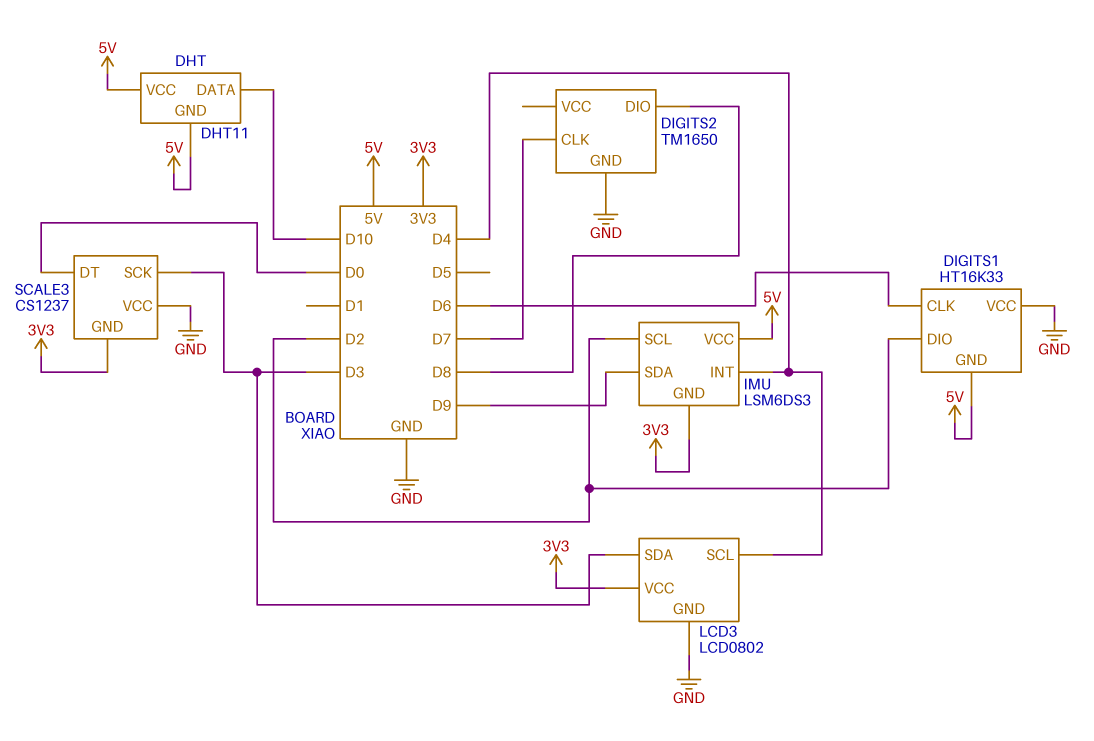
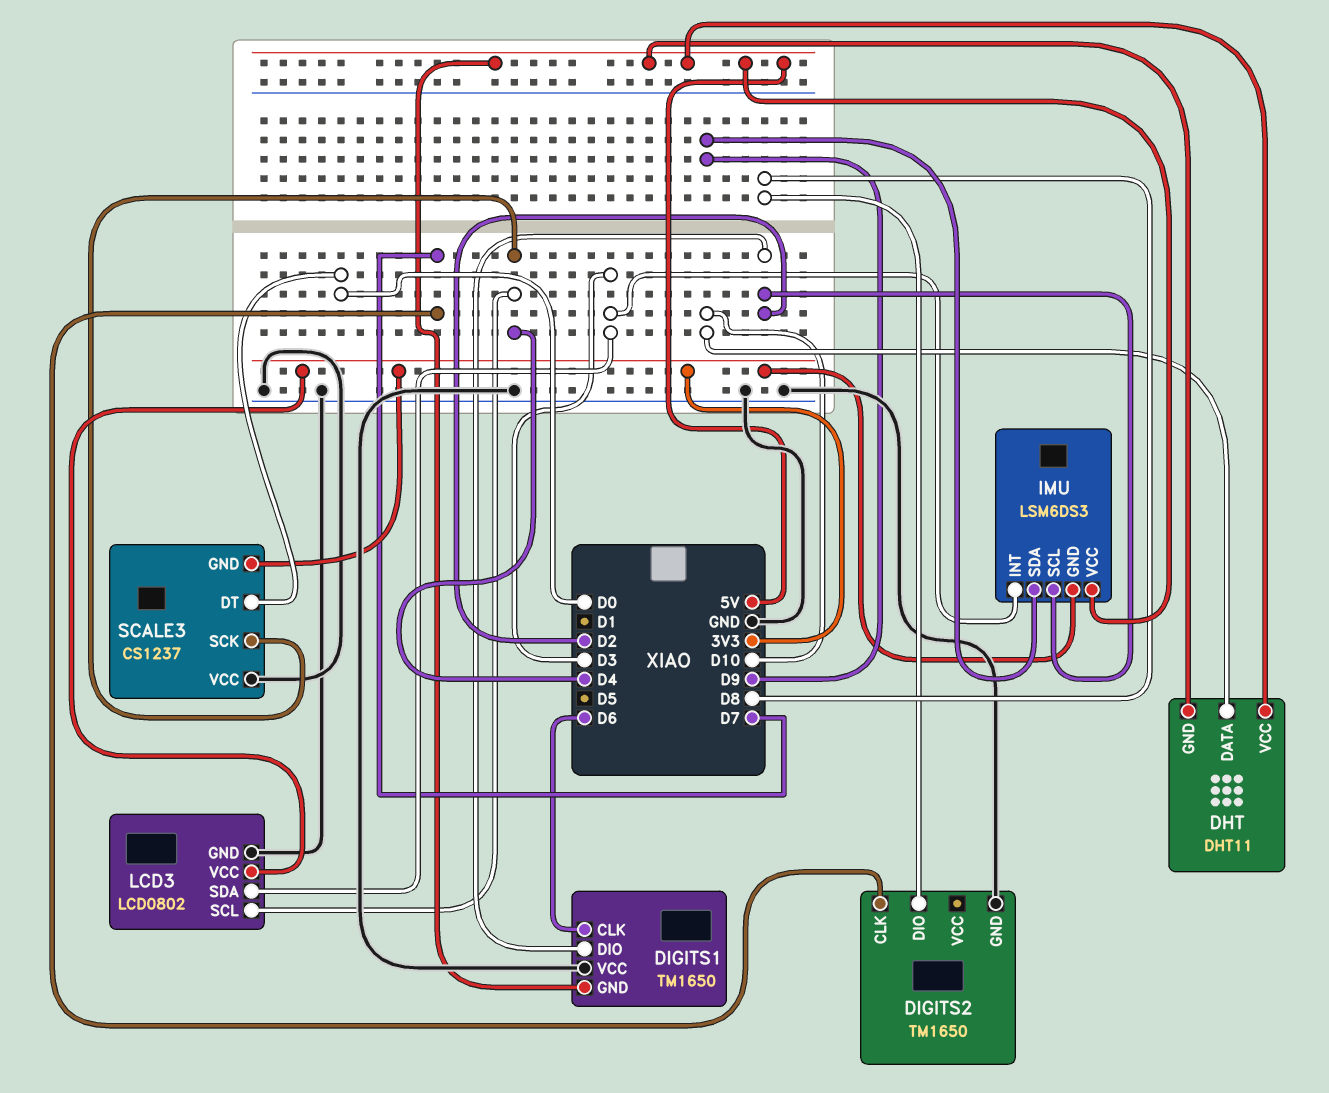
DIGITS1: HT16K33 -> TM1650
IMU pin INT: D4 -> D3
SCALE3 pin SCK: D3 -> D4

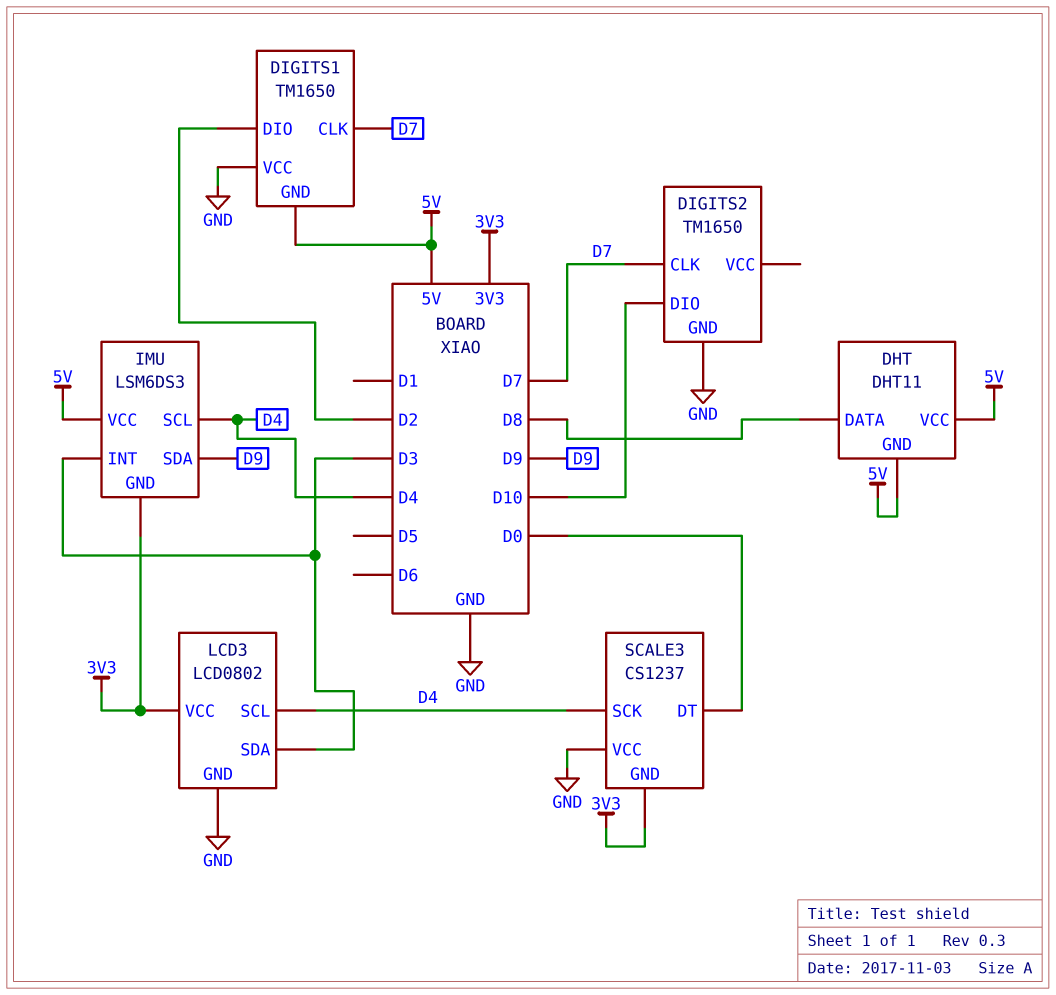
DHT pin DATA: D10 -> D8
DIGITS1 pin CLK: D6 -> D7
DIGITS2 pin DIO: D8 -> D10
IMU pin SCL: D2 -> D4

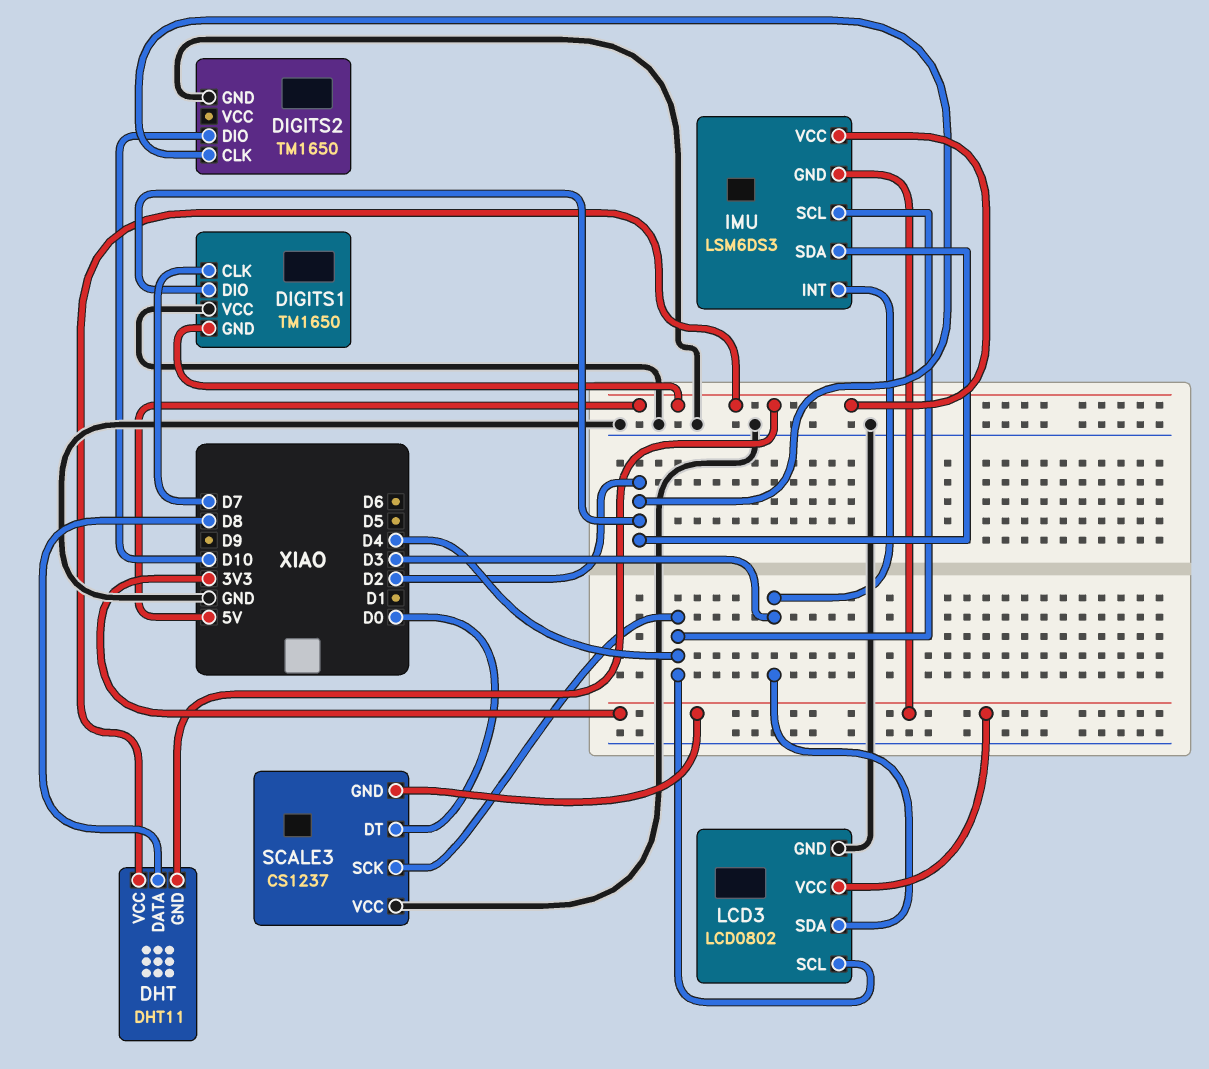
DIGITS2 pin CLK: D7 -> D2
IMU pin SDA: D9 -> D2

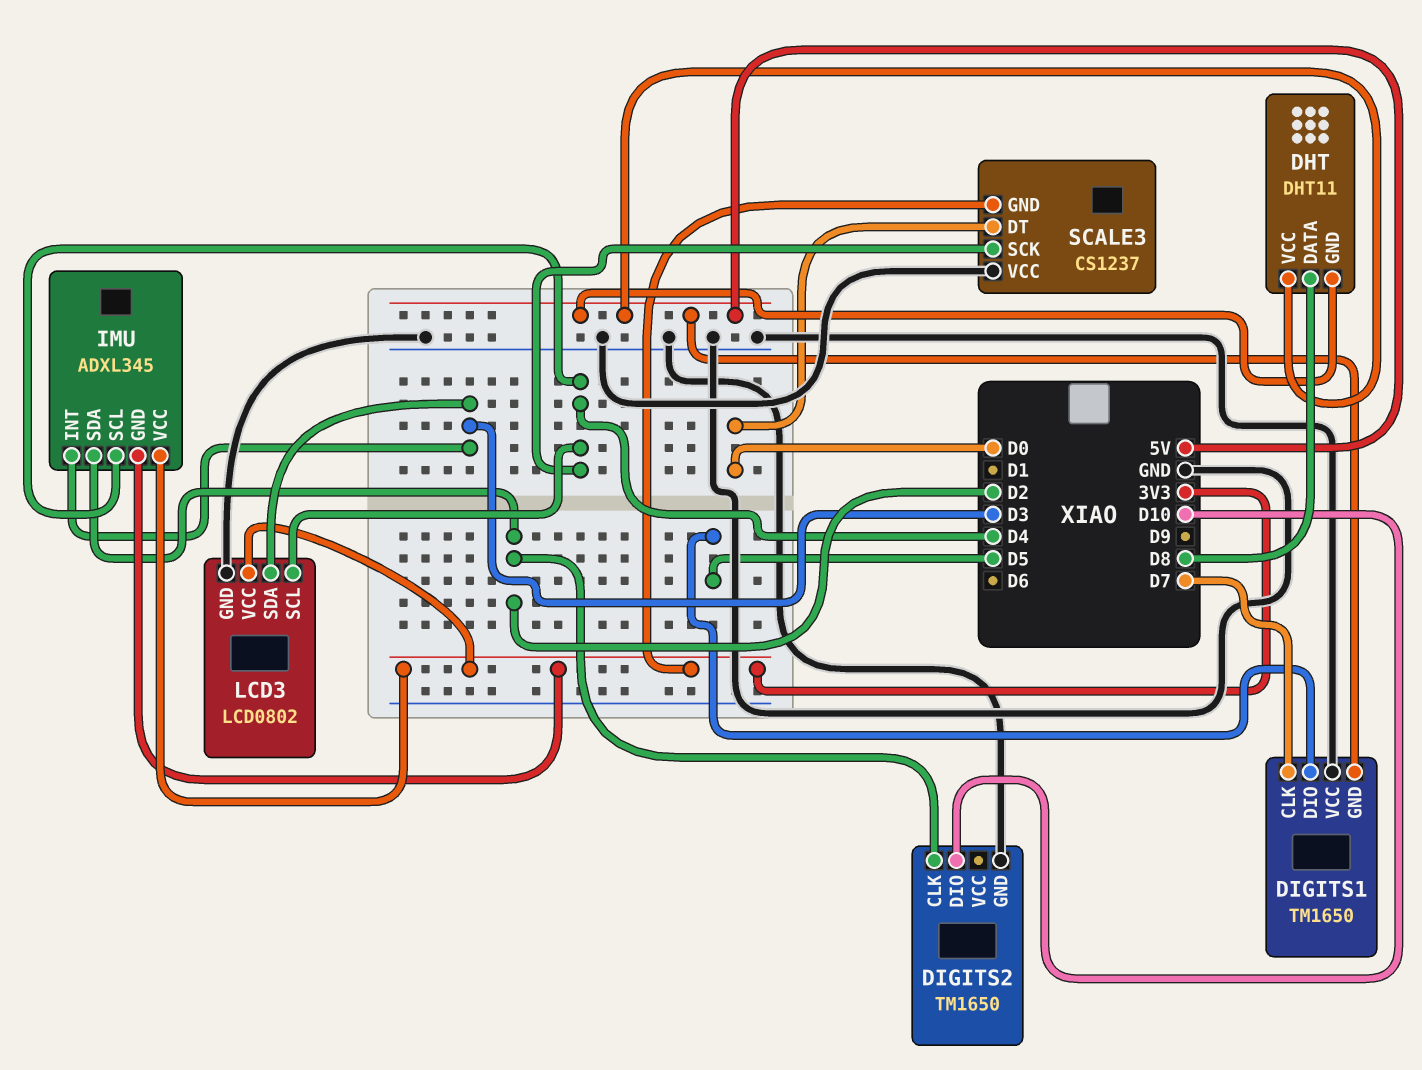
DIGITS1 pin DIO: D2 -> D5
IMU: LSM6DS3 -> ADXL345
IMU pin VCC: 5V -> 3V3

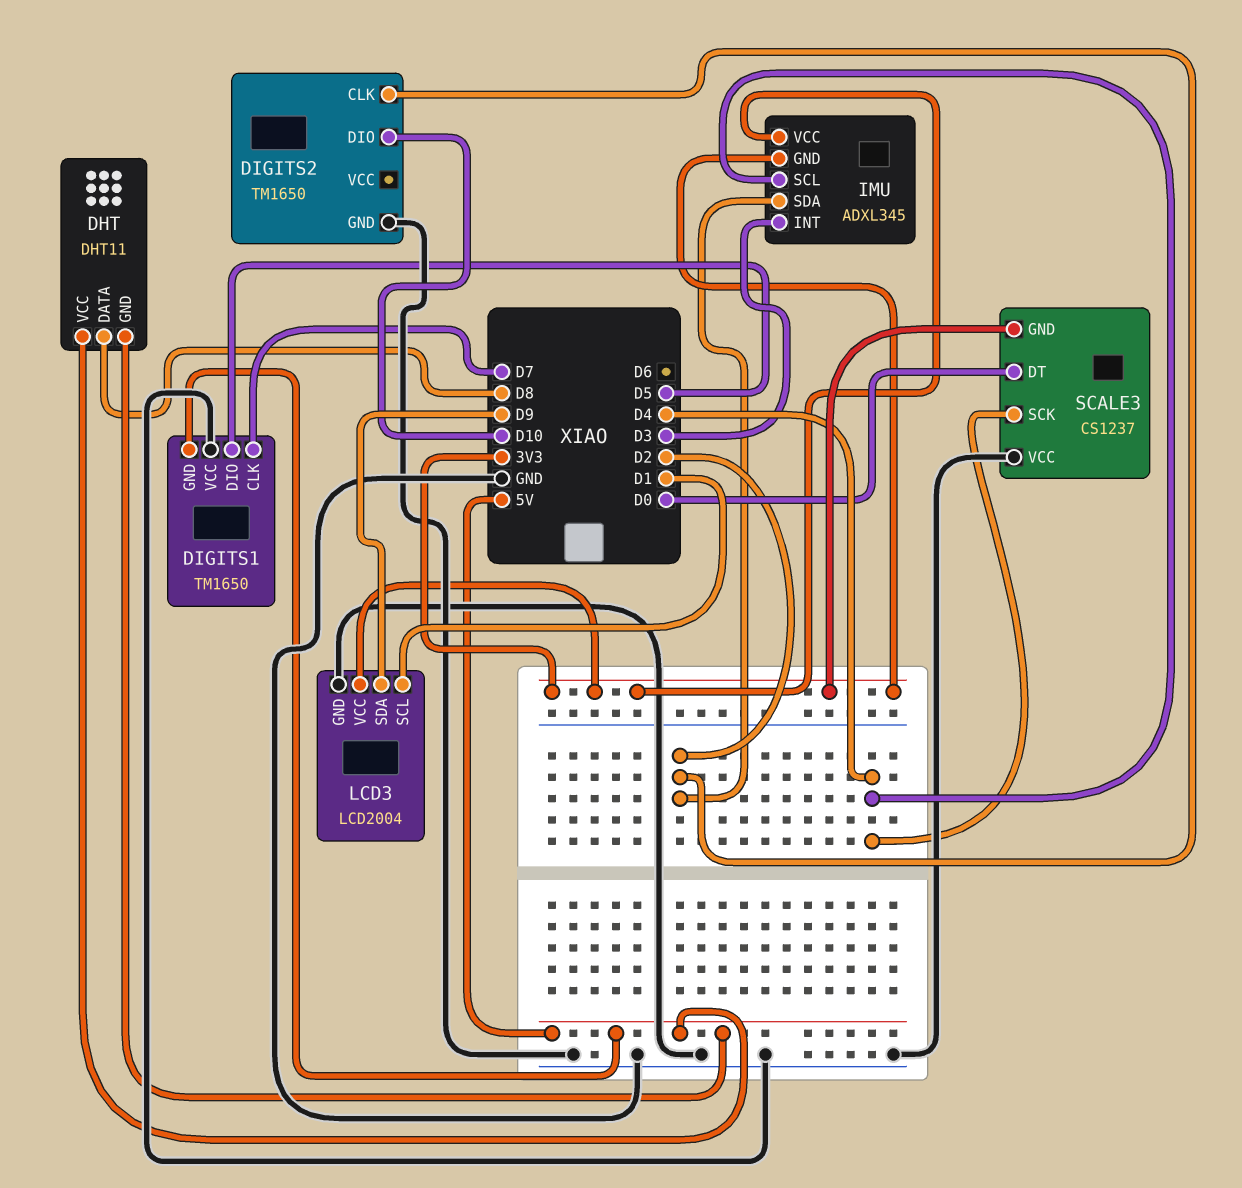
LCD3: LCD0802 -> LCD2004
LCD3 pin SCL: D4 -> D1
LCD3 pin SDA: D3 -> D9

